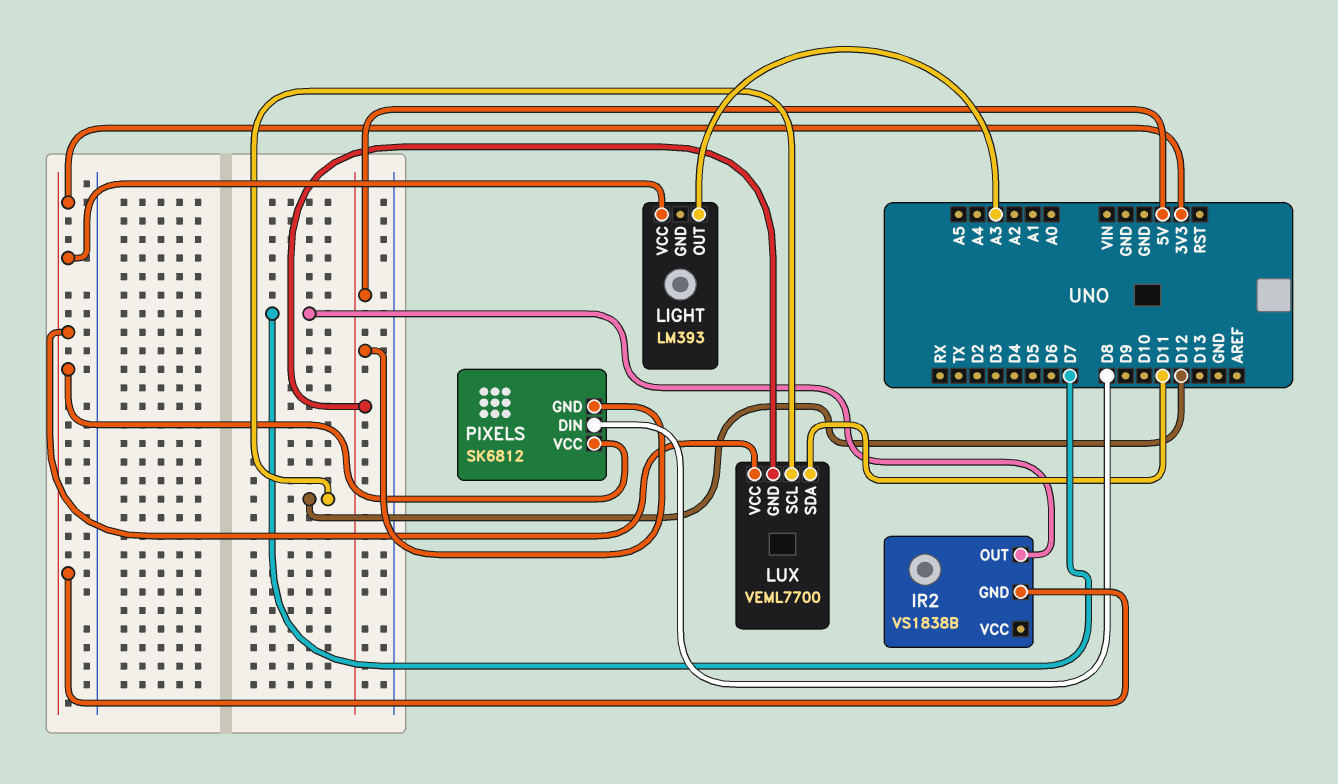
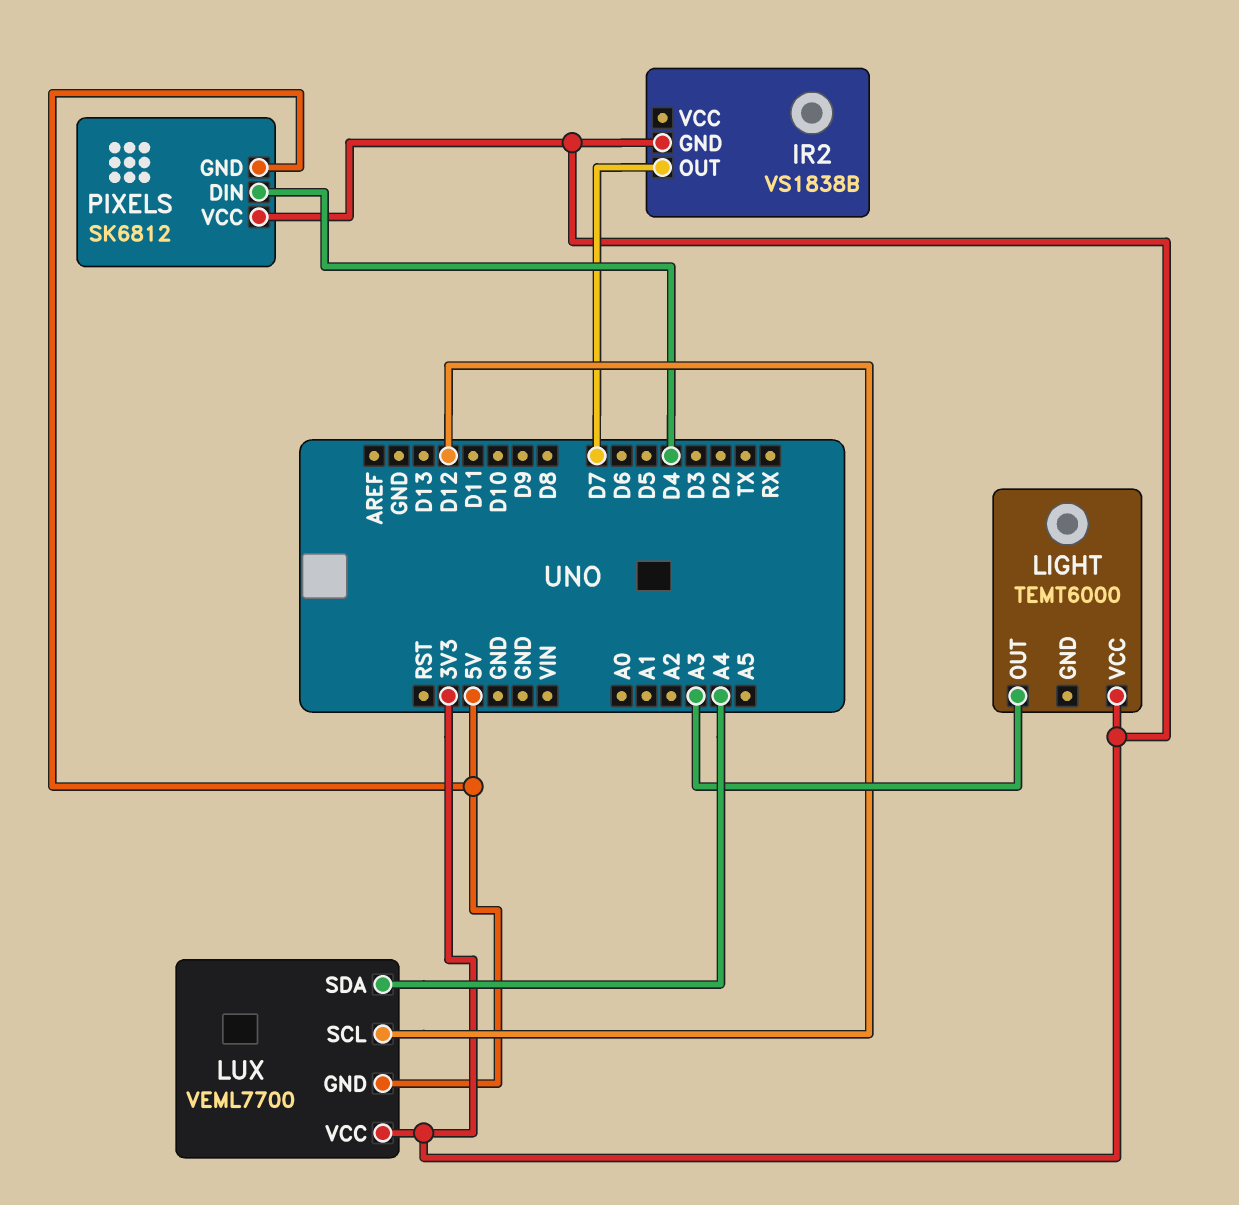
LIGHT: LM393 -> TEMT6000
LUX pin SDA: D11 -> A4
PIXELS pin DIN: D8 -> D4

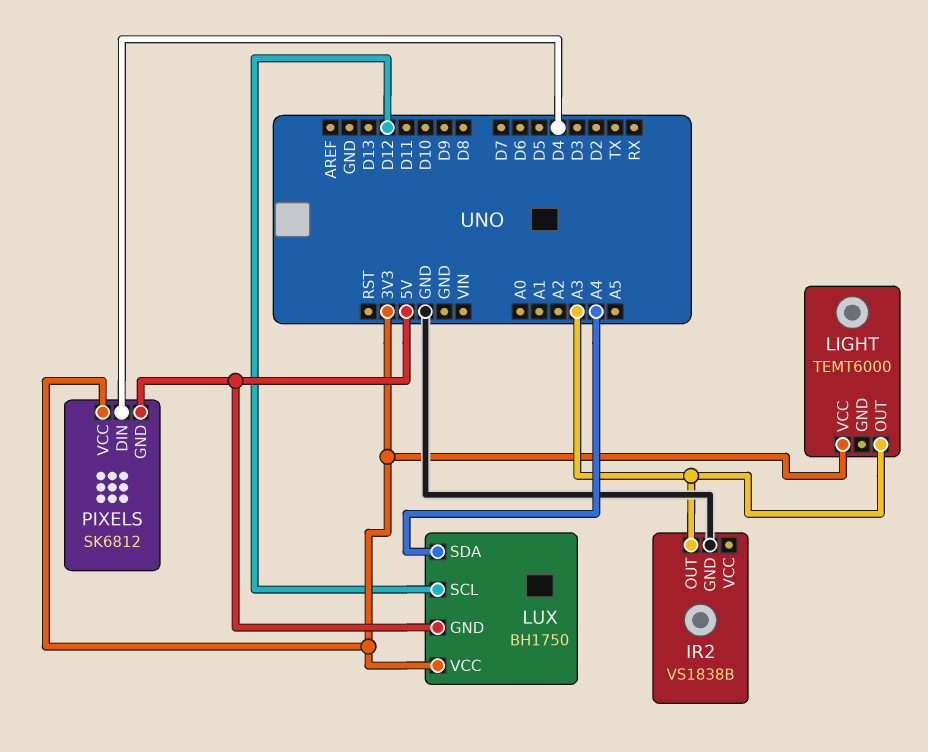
IR2 pin GND: 3V3 -> GND
IR2 pin OUT: D7 -> A3
LUX: VEML7700 -> BH1750

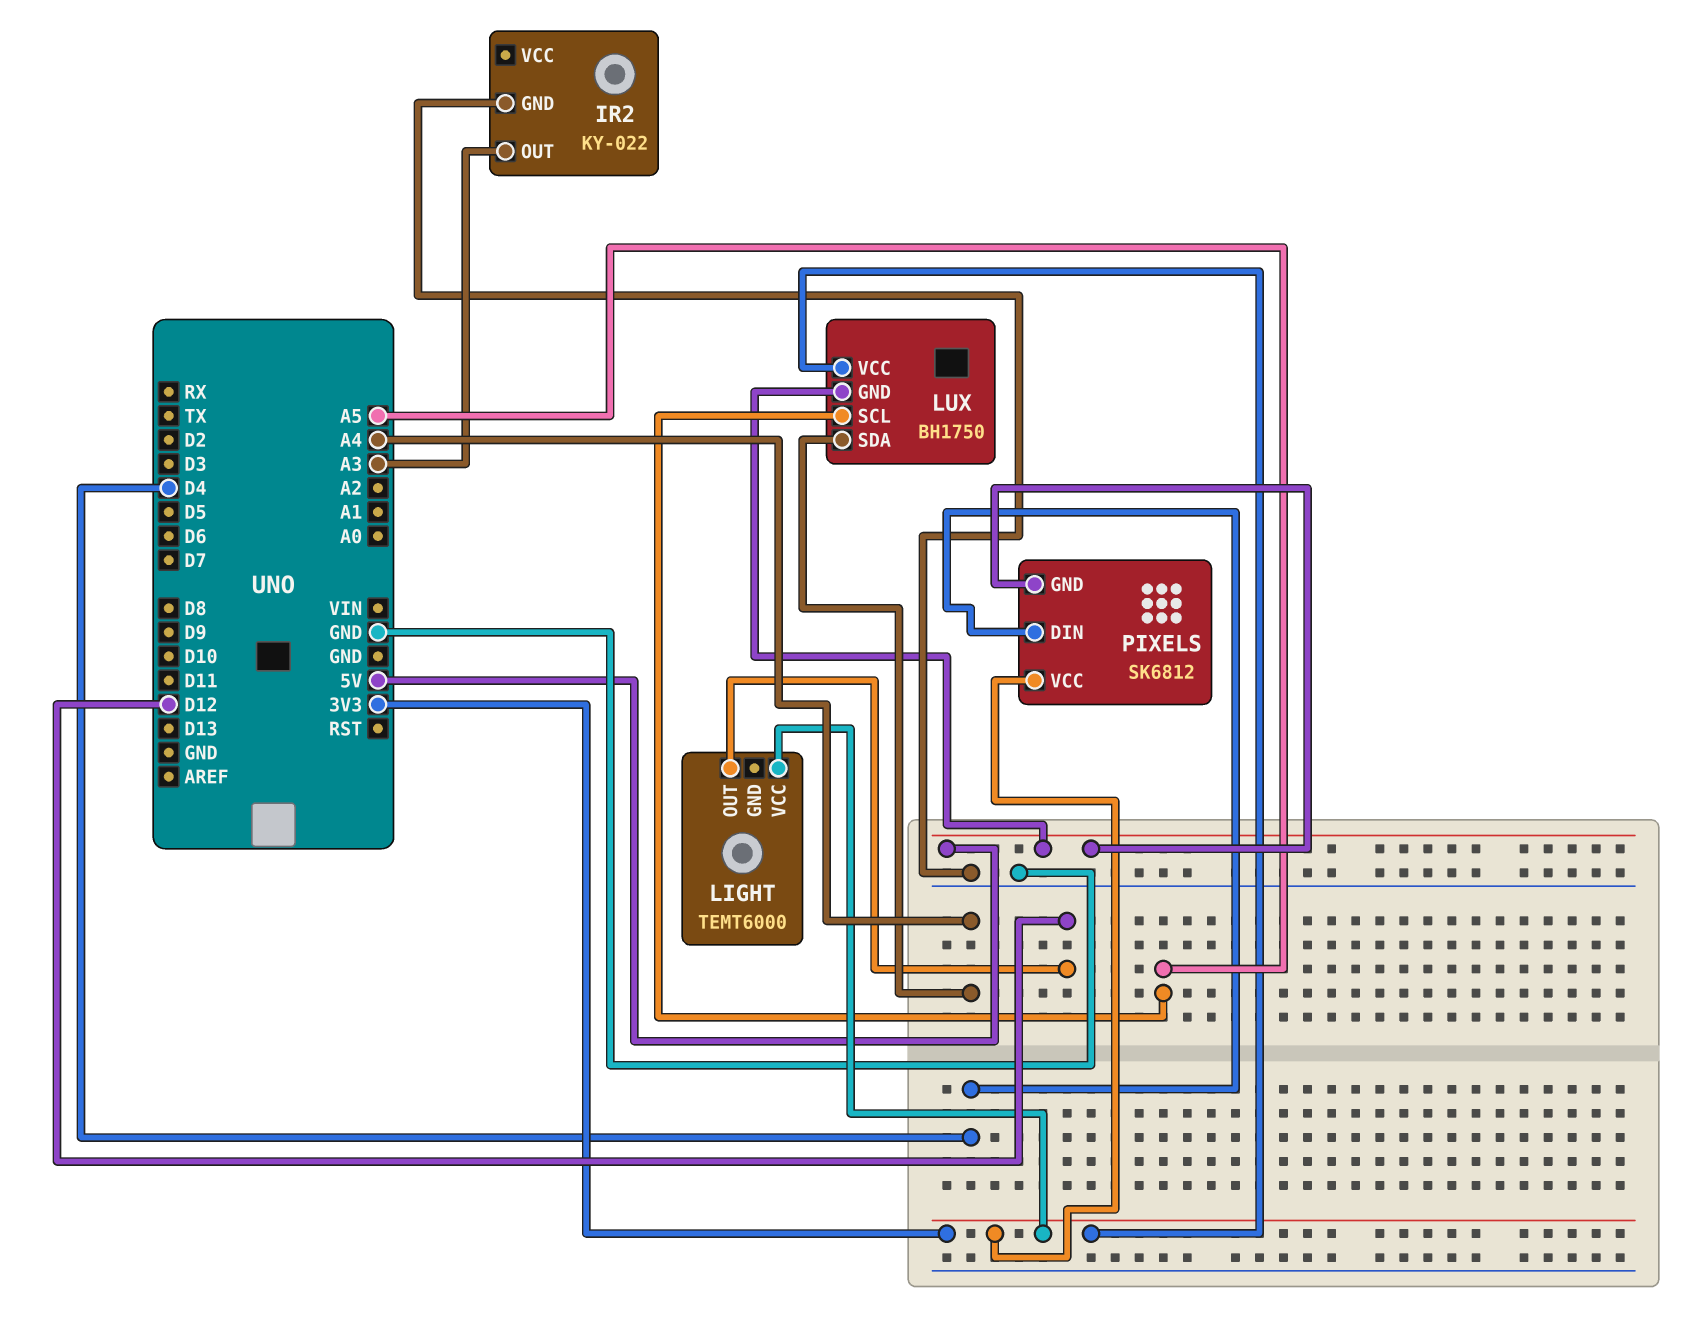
IR2: VS1838B -> KY-022
LIGHT pin OUT: A3 -> D12
LUX pin SCL: D12 -> A5

